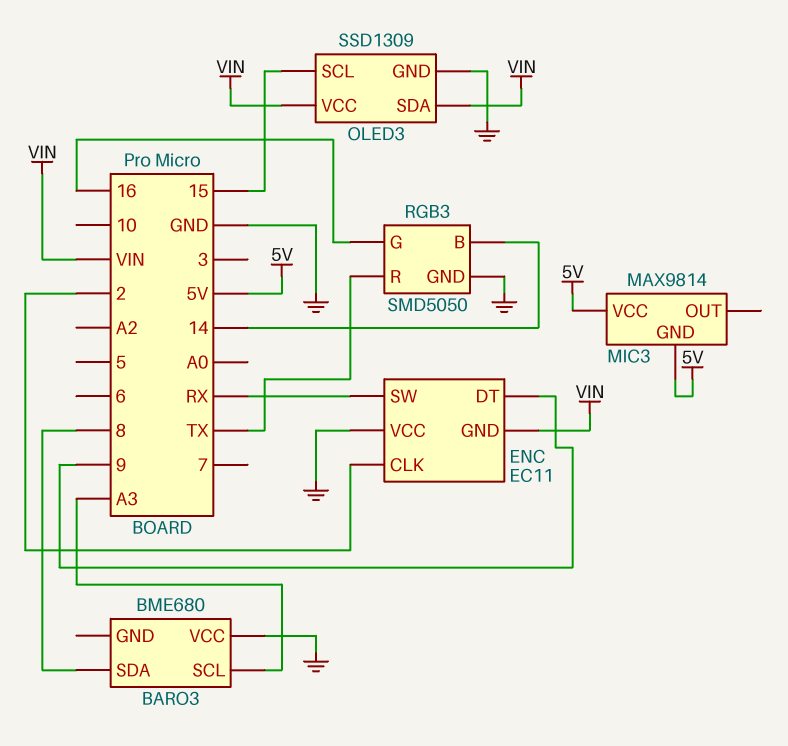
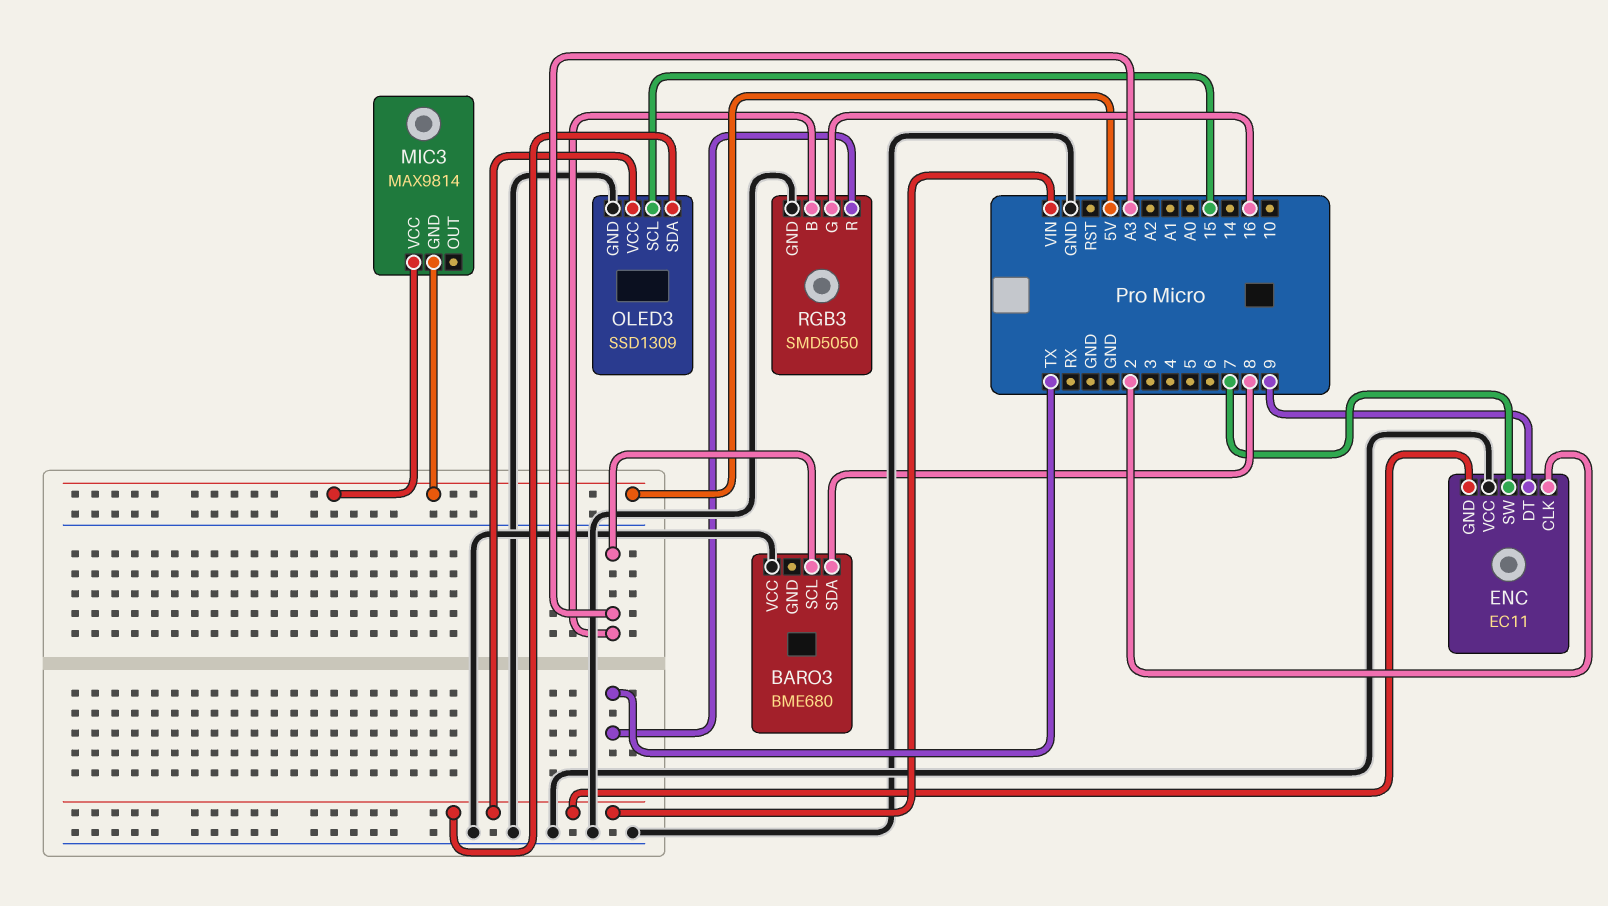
ENC pin SW: RX -> 7
RGB3 pin B: 14 -> A3

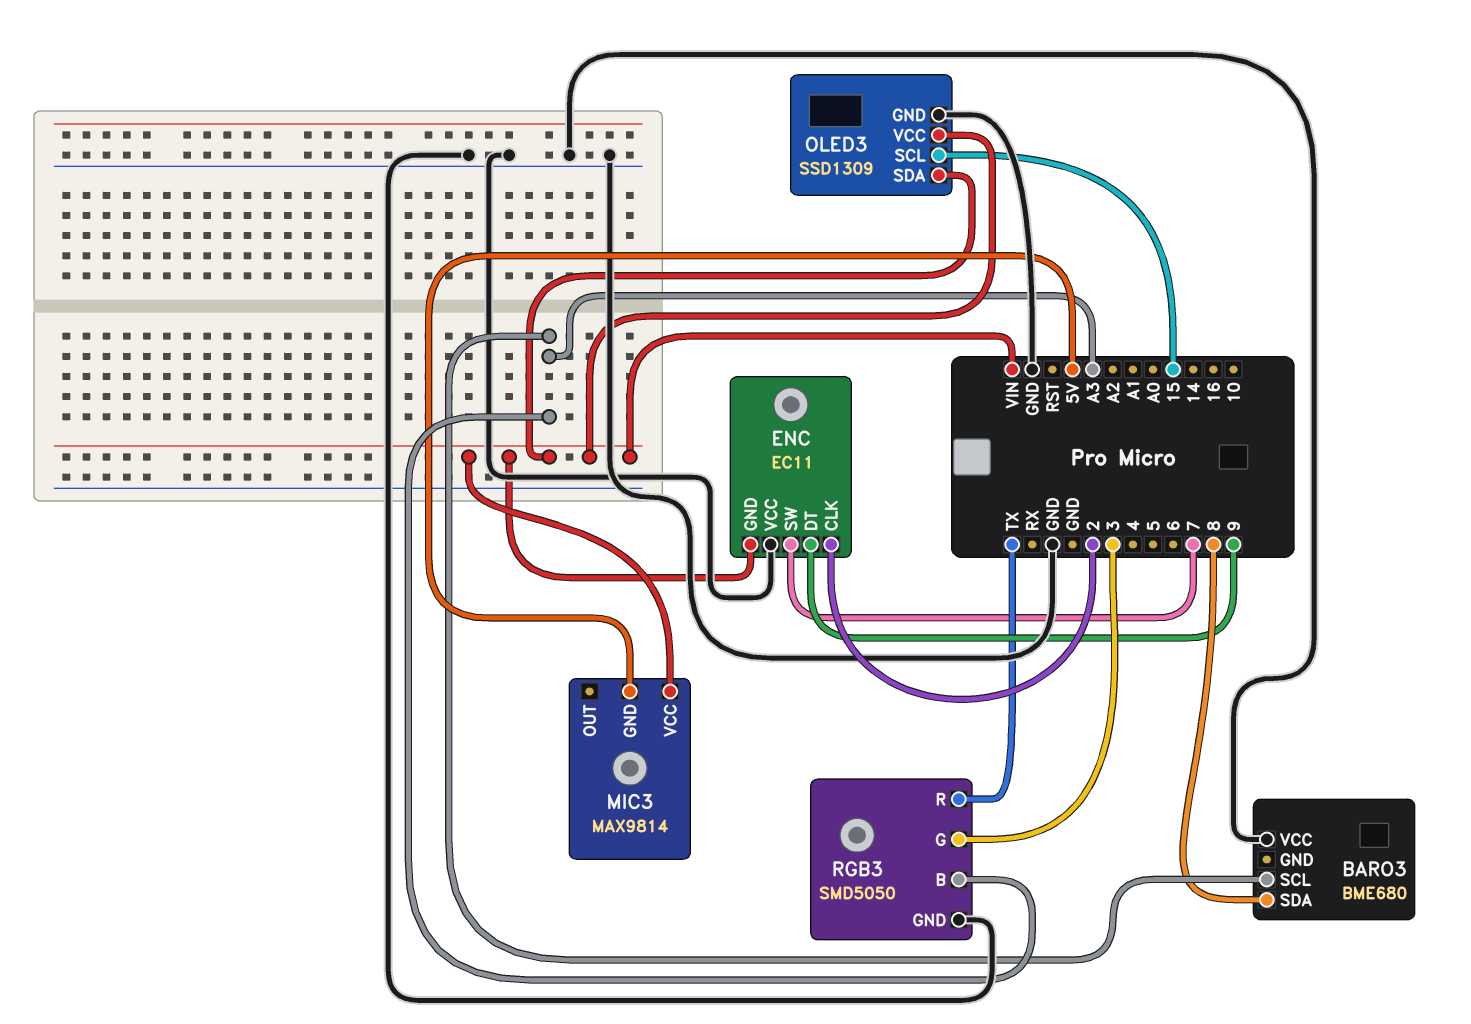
MIC3 pin VCC: 5V -> VIN
RGB3 pin G: 16 -> 3

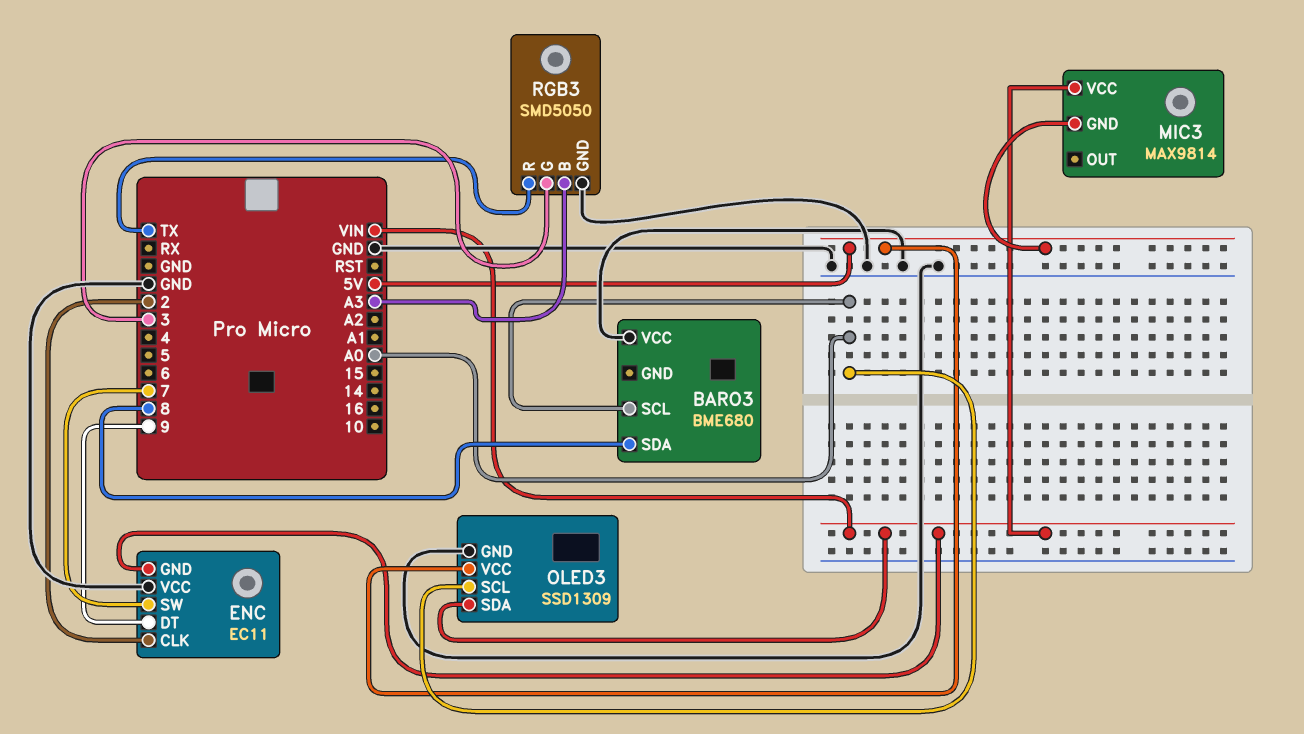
BARO3 pin SCL: A3 -> A0
OLED3 pin SCL: 15 -> A0
OLED3 pin VCC: VIN -> 5V

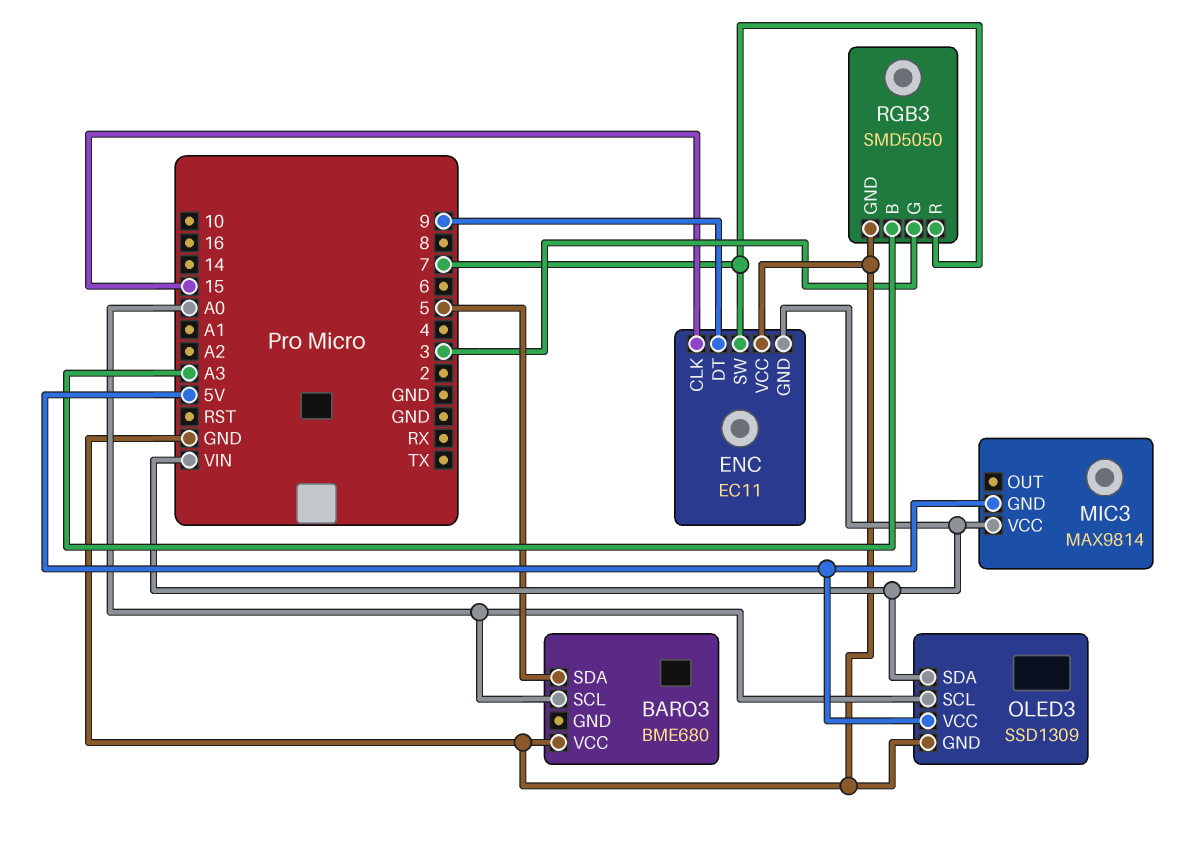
BARO3 pin SDA: 8 -> 5
ENC pin CLK: 2 -> 15
RGB3 pin R: TX -> 7

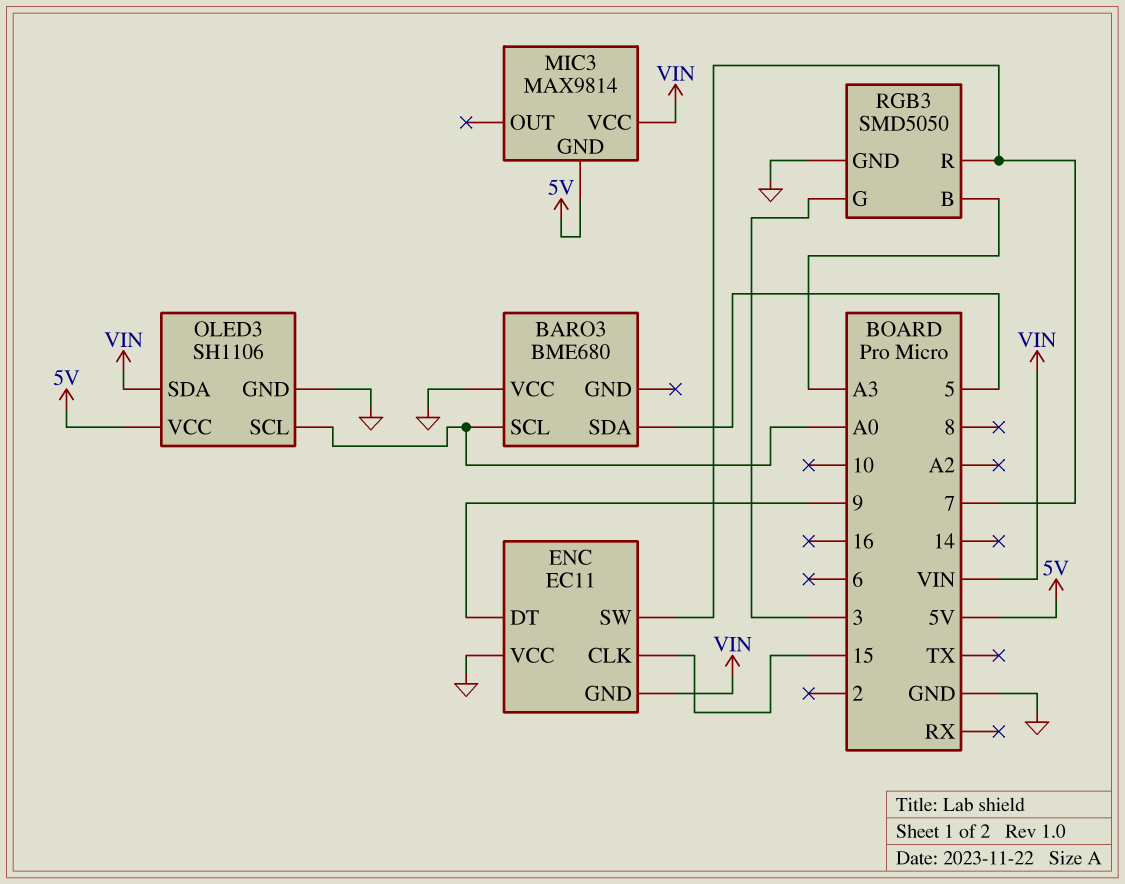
OLED3: SSD1309 -> SH1106

